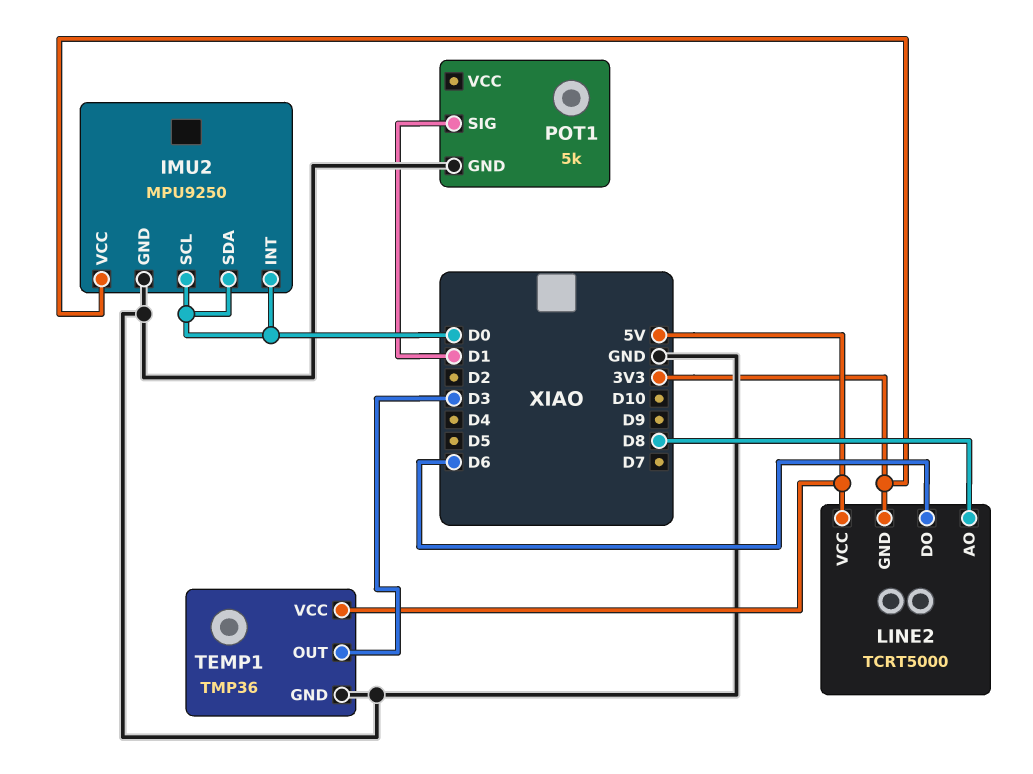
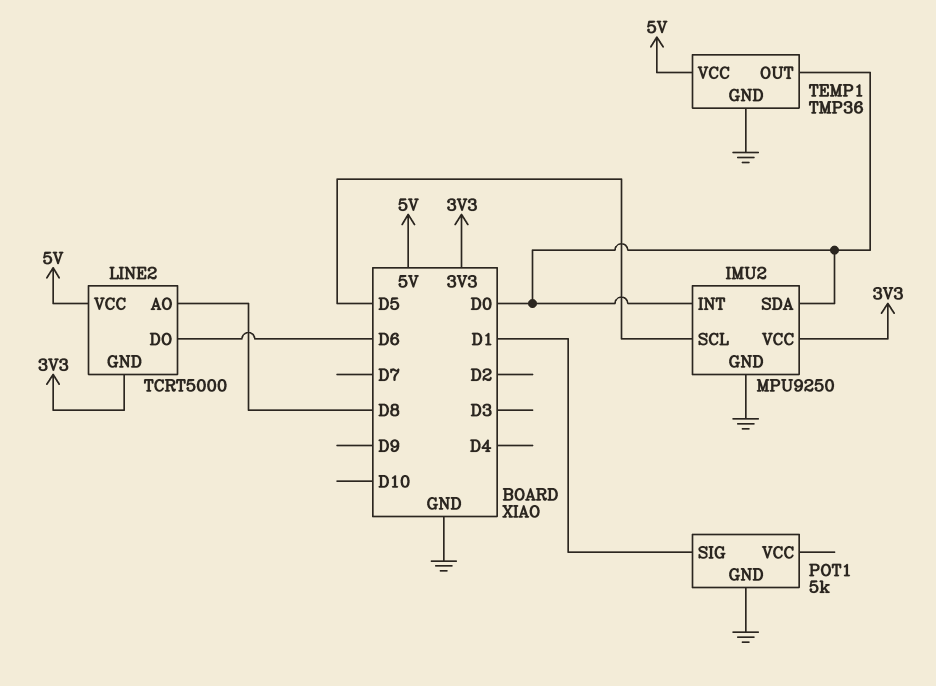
IMU2 pin SCL: D0 -> D5
TEMP1 pin OUT: D3 -> D0

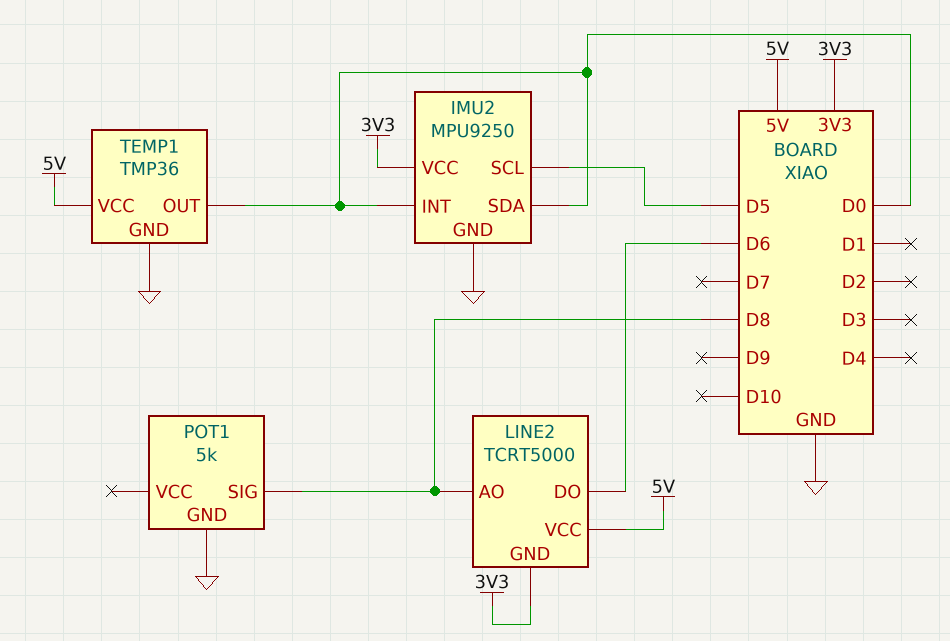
POT1 pin SIG: D1 -> D8

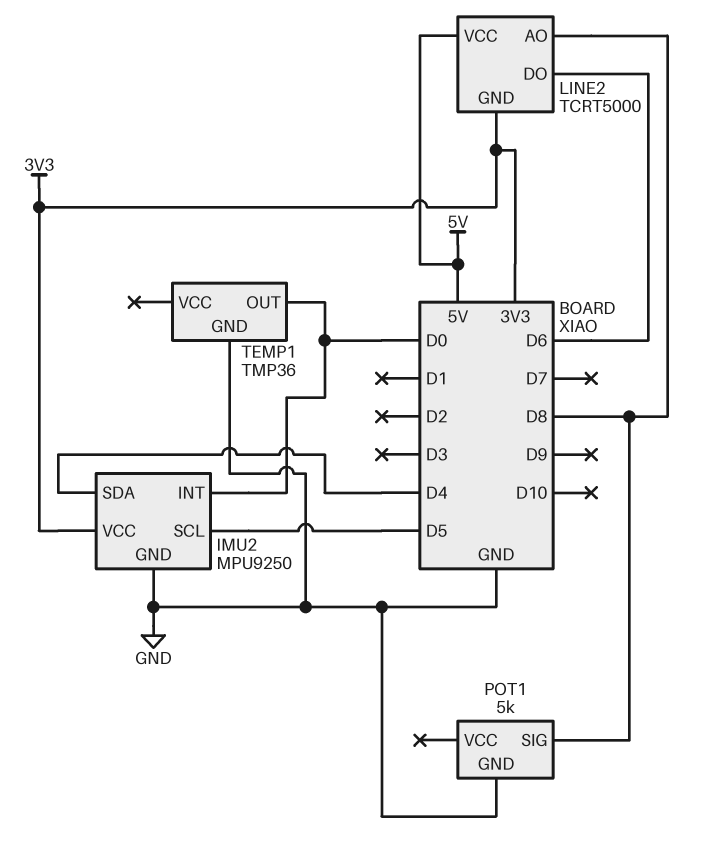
IMU2 pin SDA: D0 -> D4
TEMP1 pin VCC: 5V -> none

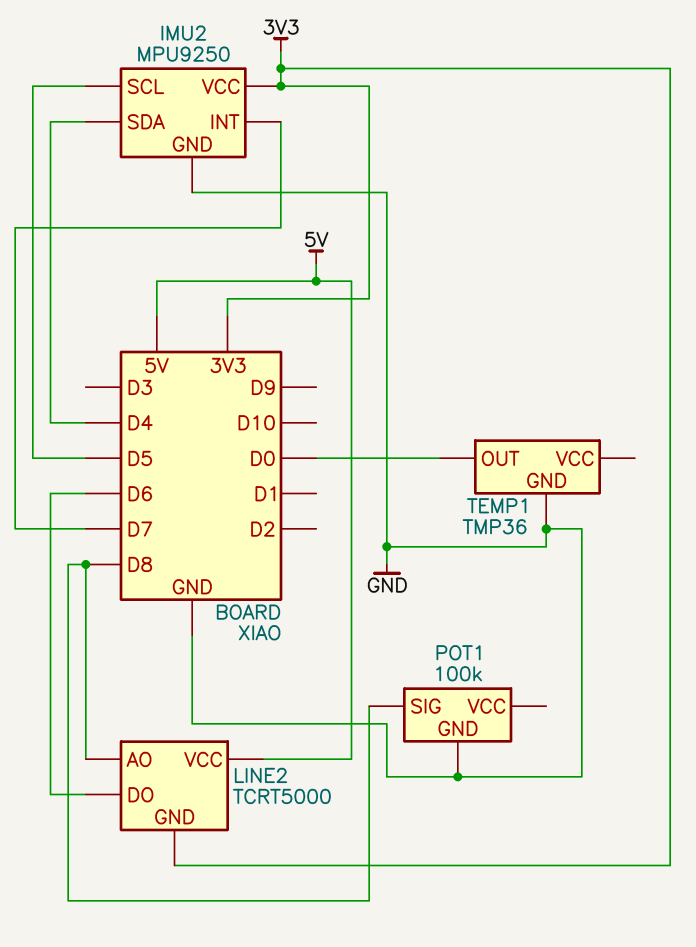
IMU2 pin INT: D0 -> D7
POT1: 5k -> 100k

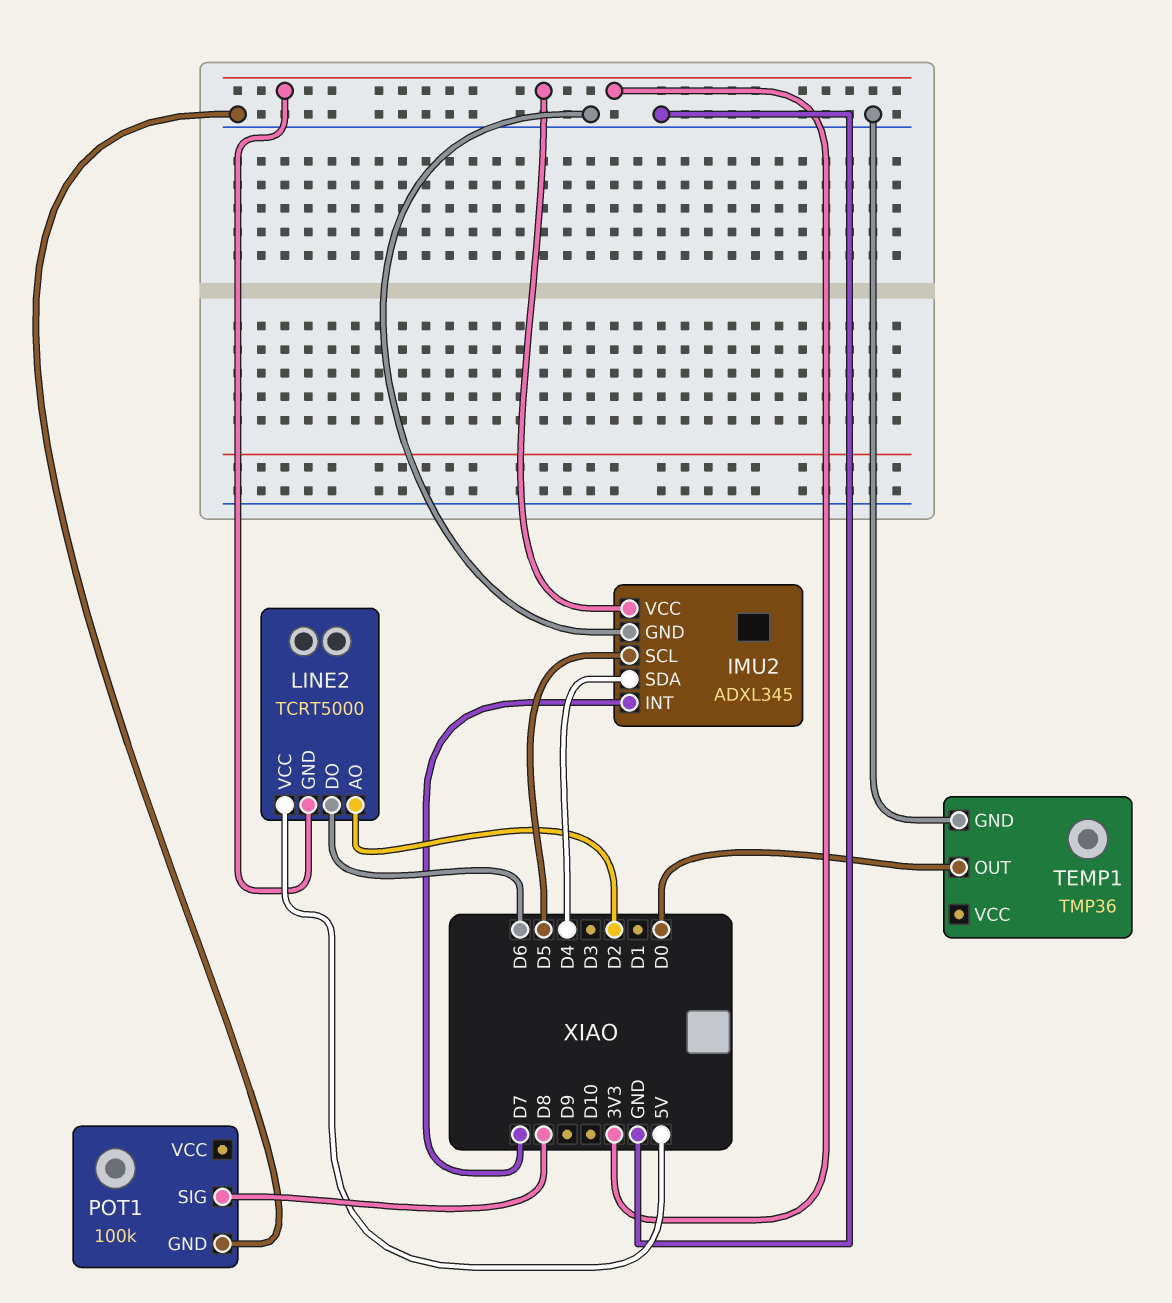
IMU2: MPU9250 -> ADXL345
LINE2 pin AO: D8 -> D2

